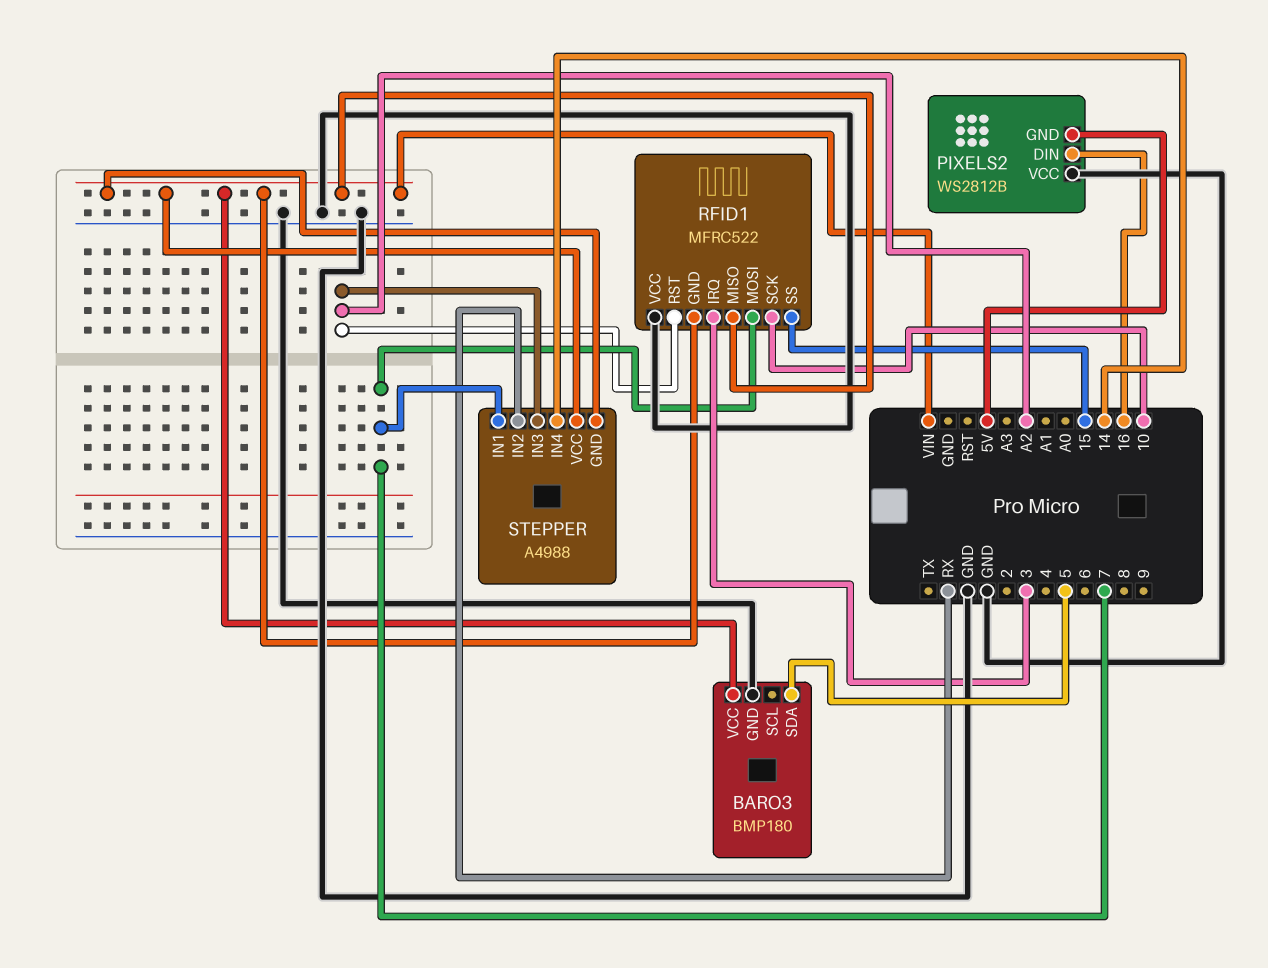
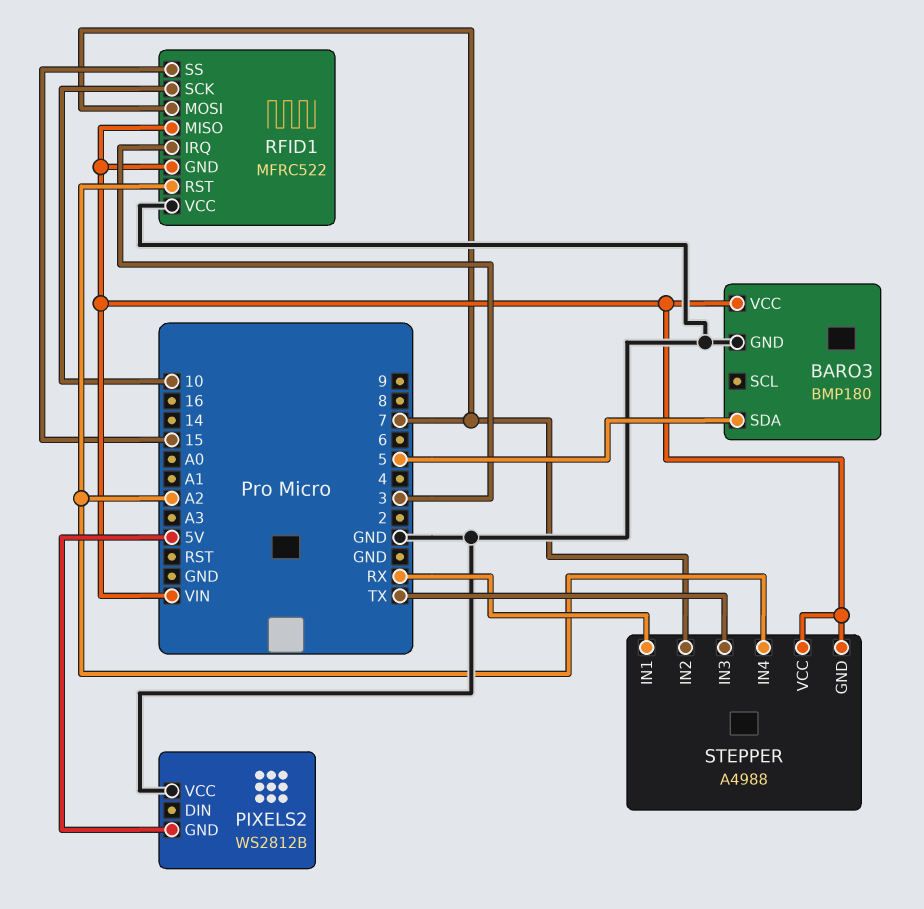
PIXELS2 pin DIN: 16 -> none
STEPPER pin IN1: 7 -> RX
STEPPER pin IN2: RX -> 7
STEPPER pin IN3: A2 -> TX
STEPPER pin IN4: 14 -> A2

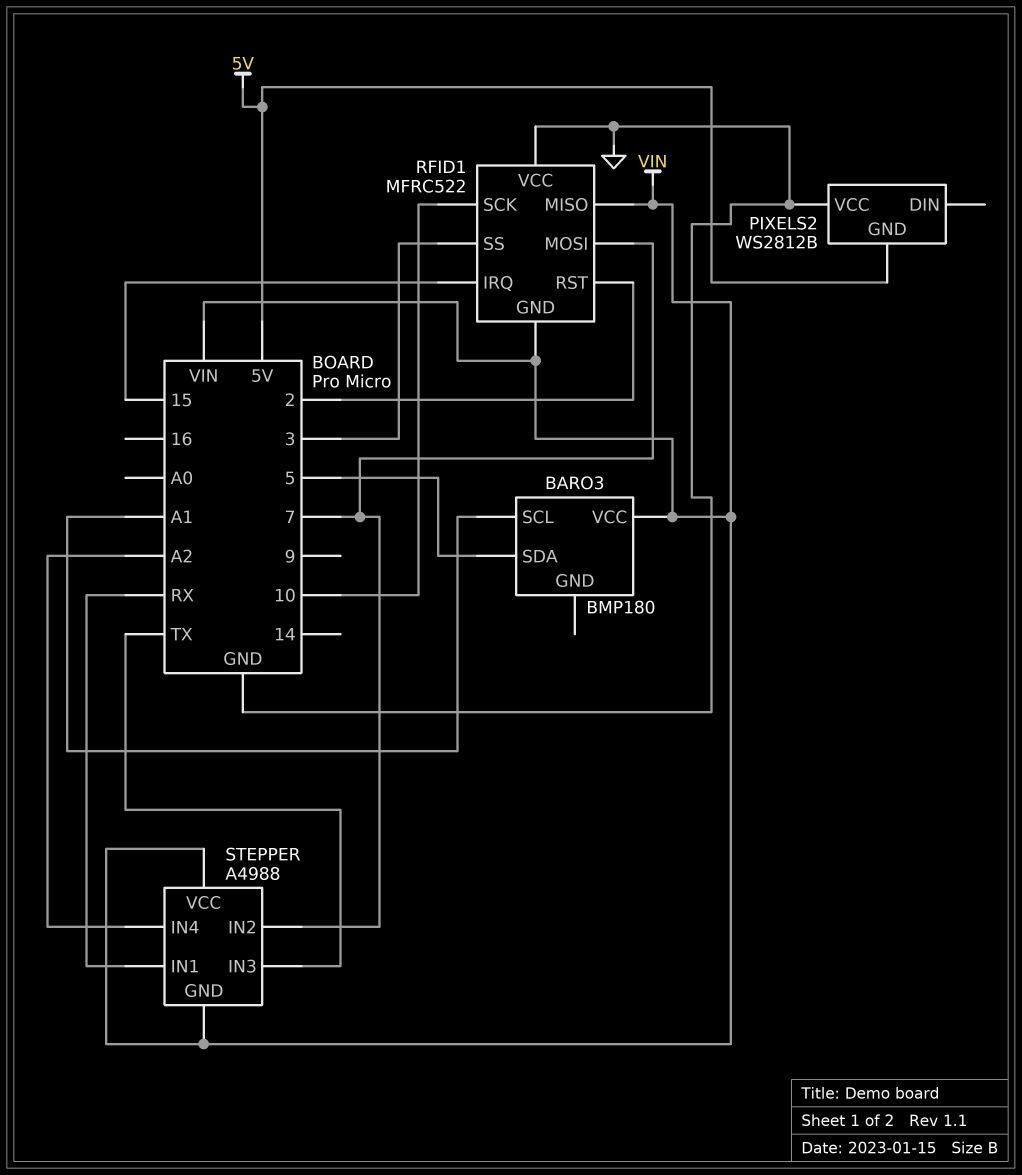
BARO3 pin GND: GND -> none
BARO3 pin SCL: none -> A1
RFID1 pin IRQ: 3 -> 15
RFID1 pin RST: A2 -> 2
RFID1 pin SS: 15 -> 3

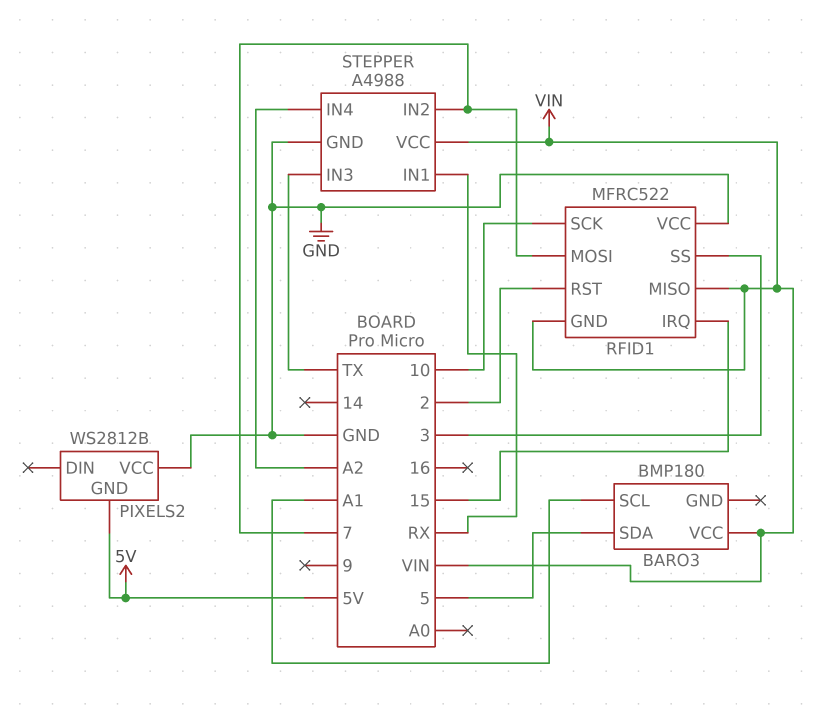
STEPPER pin GND: VIN -> GND

